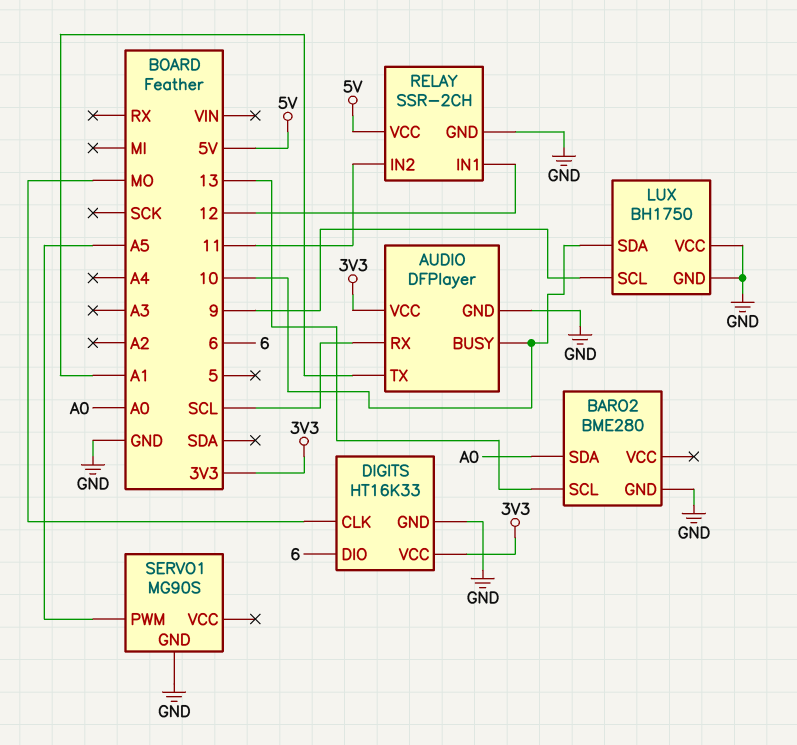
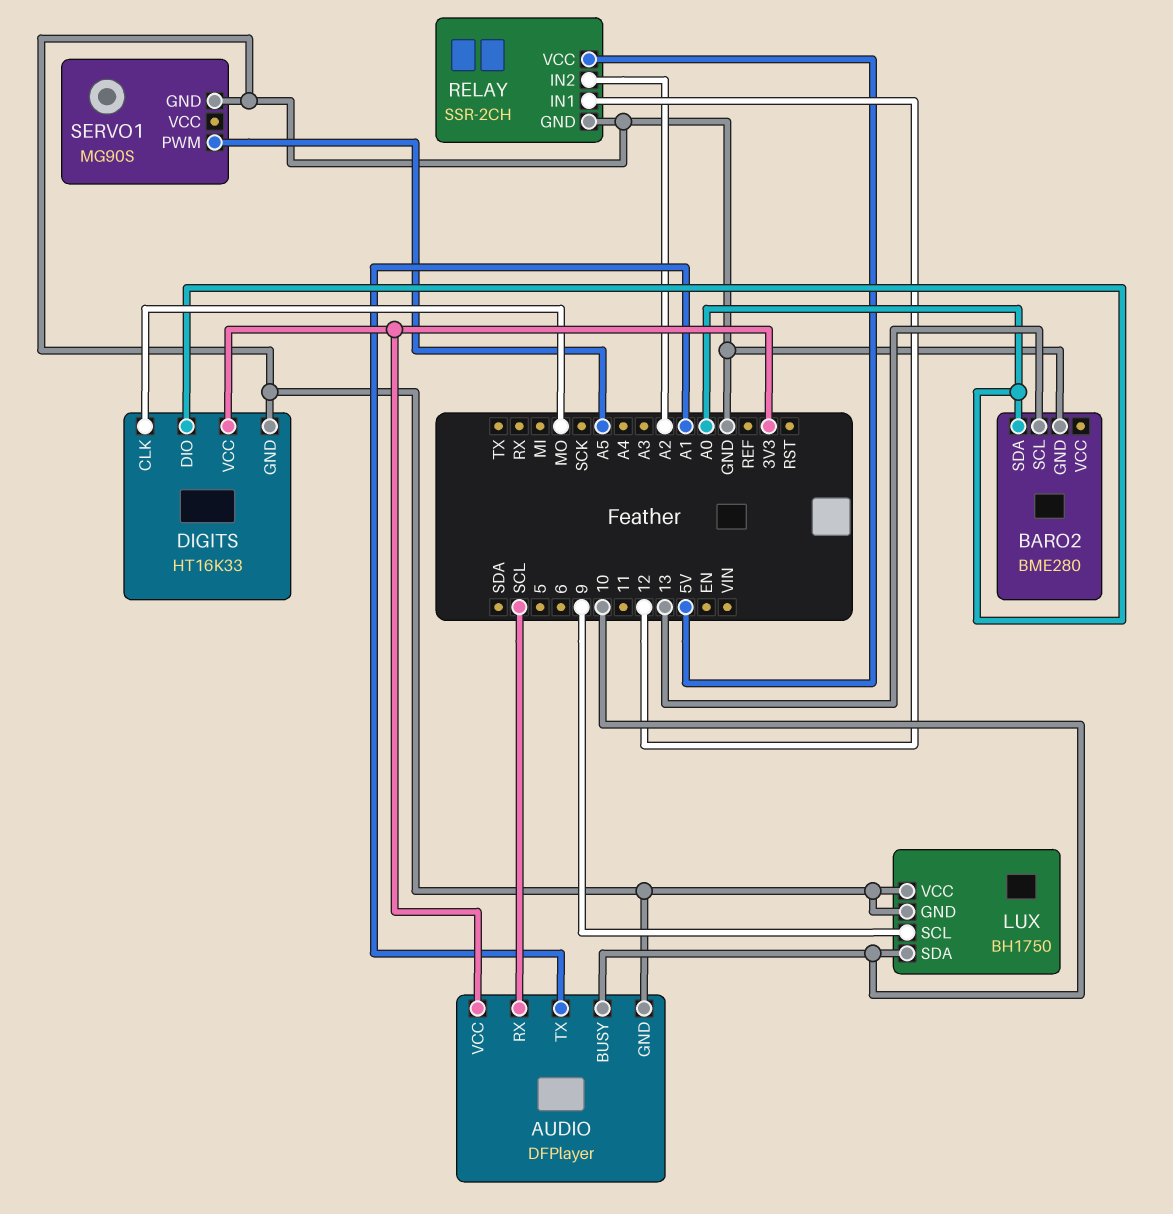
DIGITS pin DIO: 6 -> A0
RELAY pin IN2: 11 -> A2

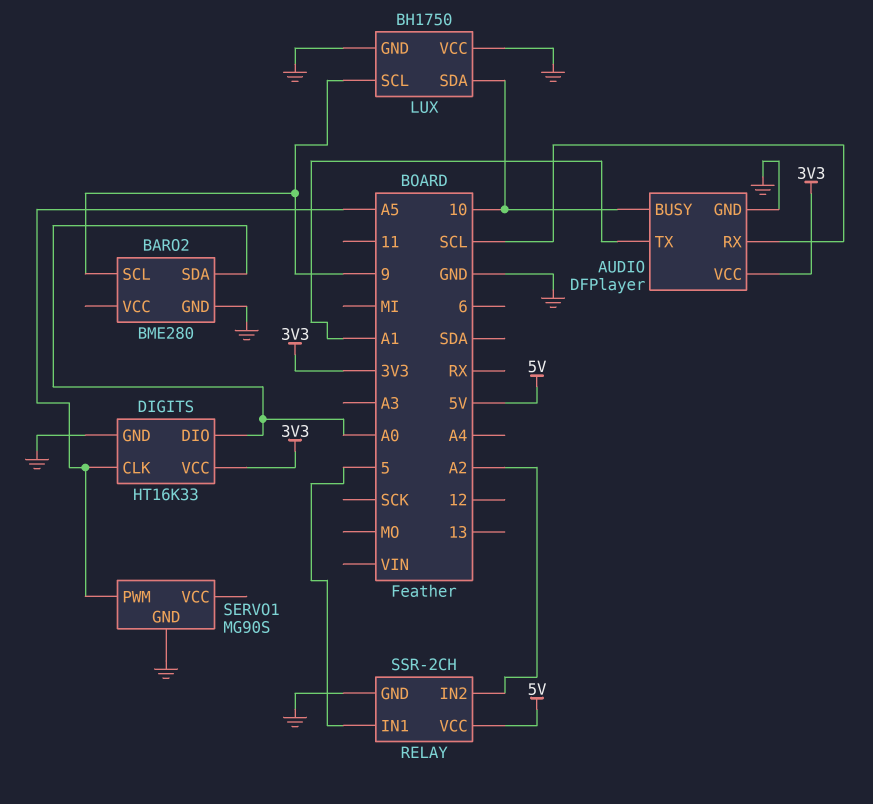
BARO2 pin SCL: 13 -> 9
DIGITS pin CLK: MO -> A5
RELAY pin IN1: 12 -> 5

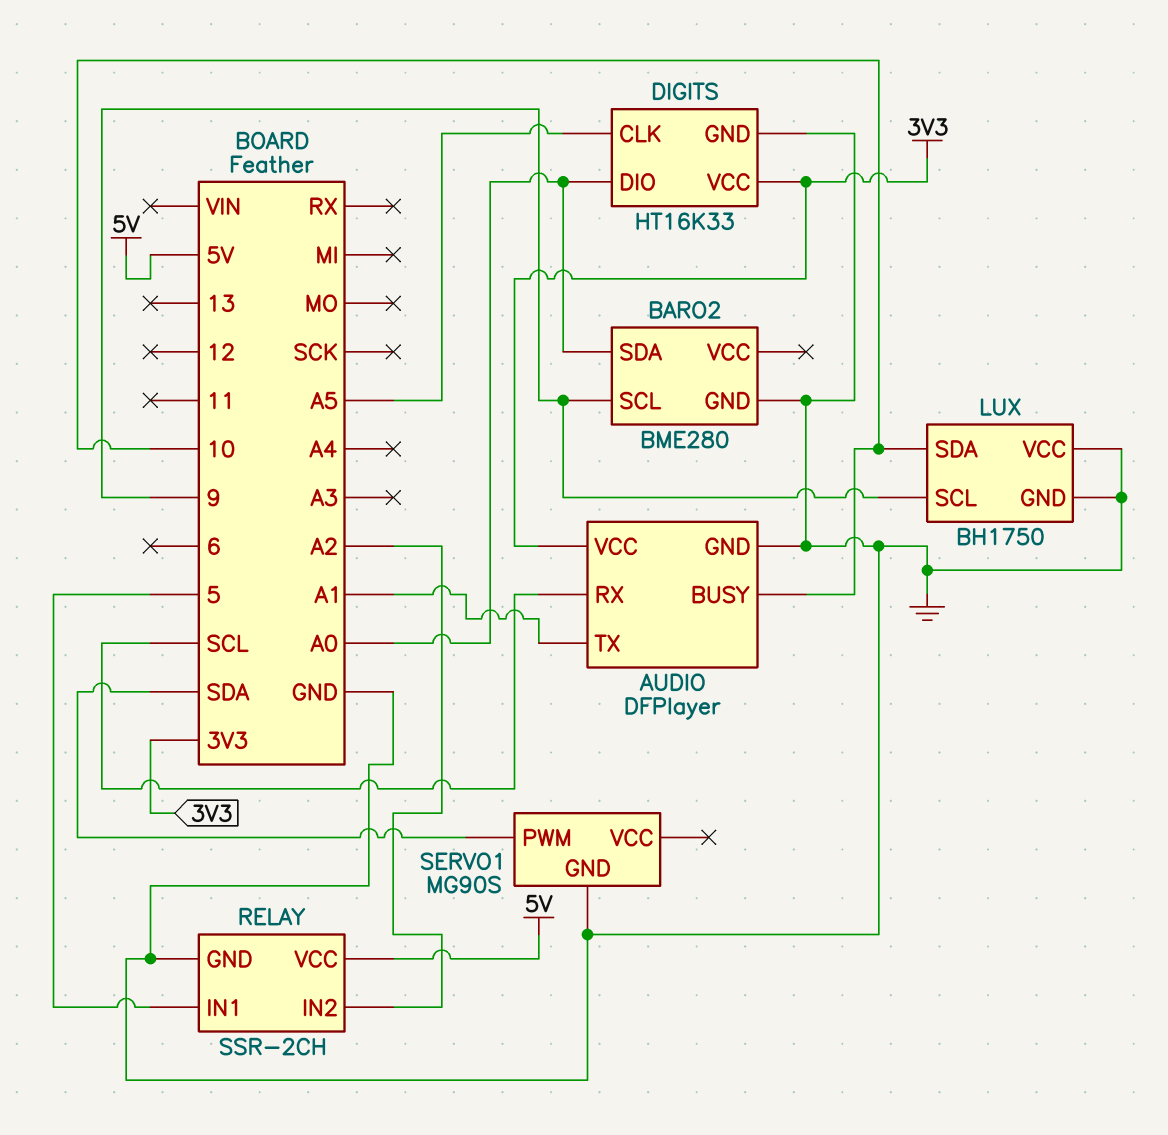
SERVO1 pin PWM: A5 -> SDA

